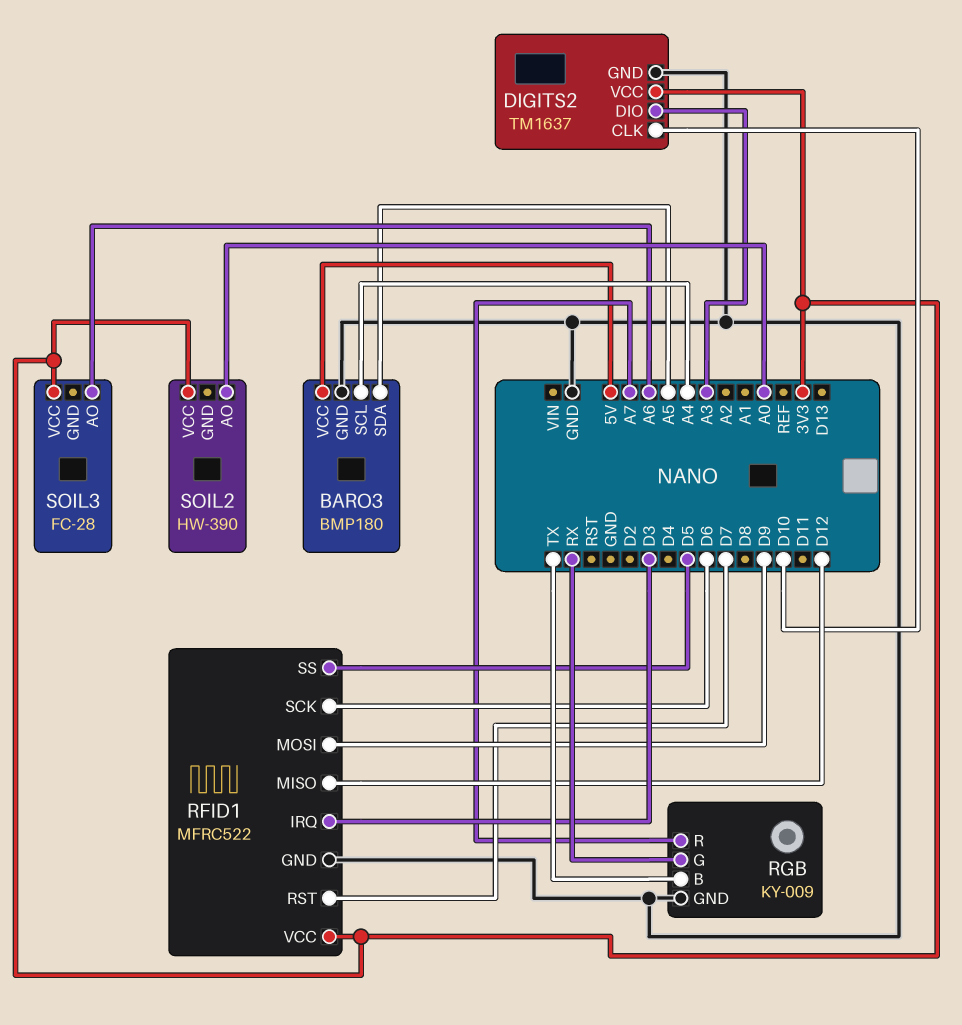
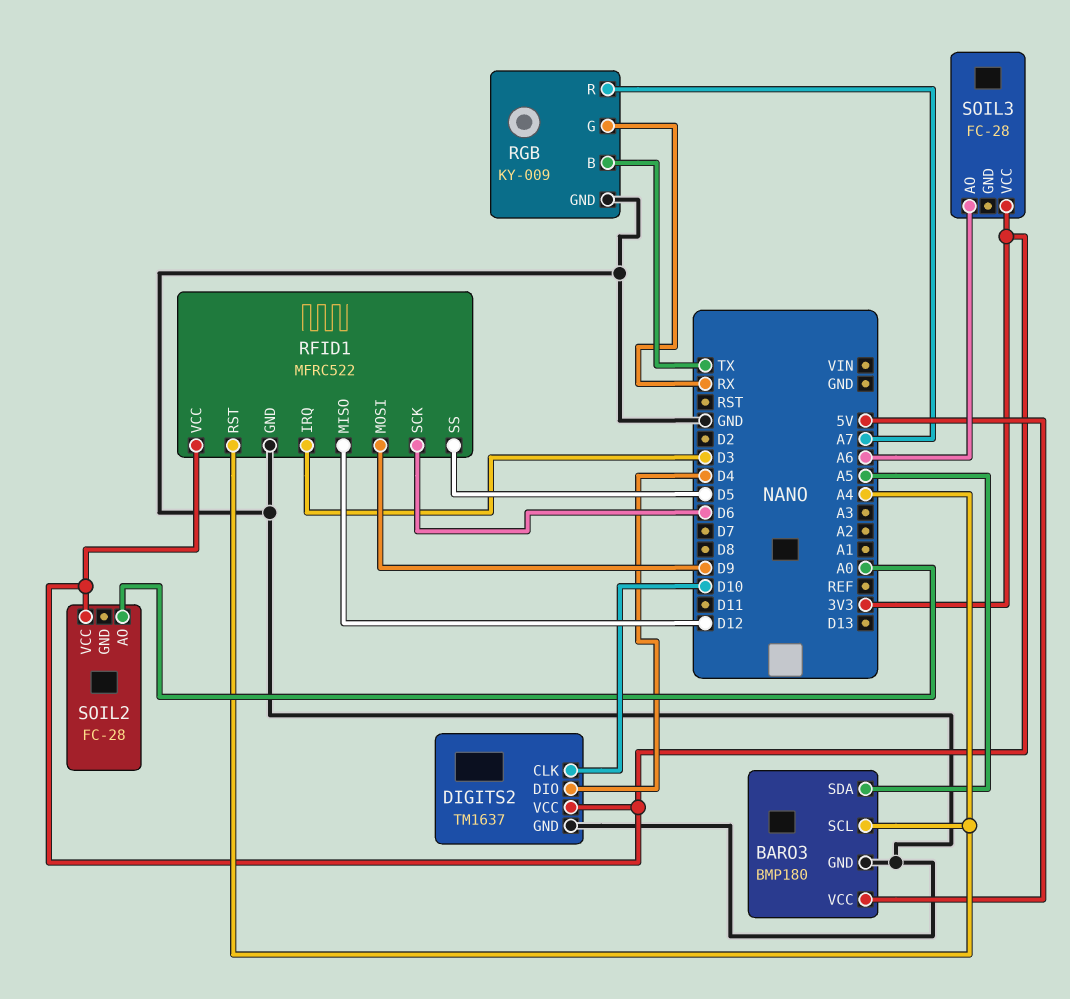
DIGITS2 pin DIO: A3 -> D4
RFID1 pin RST: D7 -> A4
SOIL2: HW-390 -> FC-28

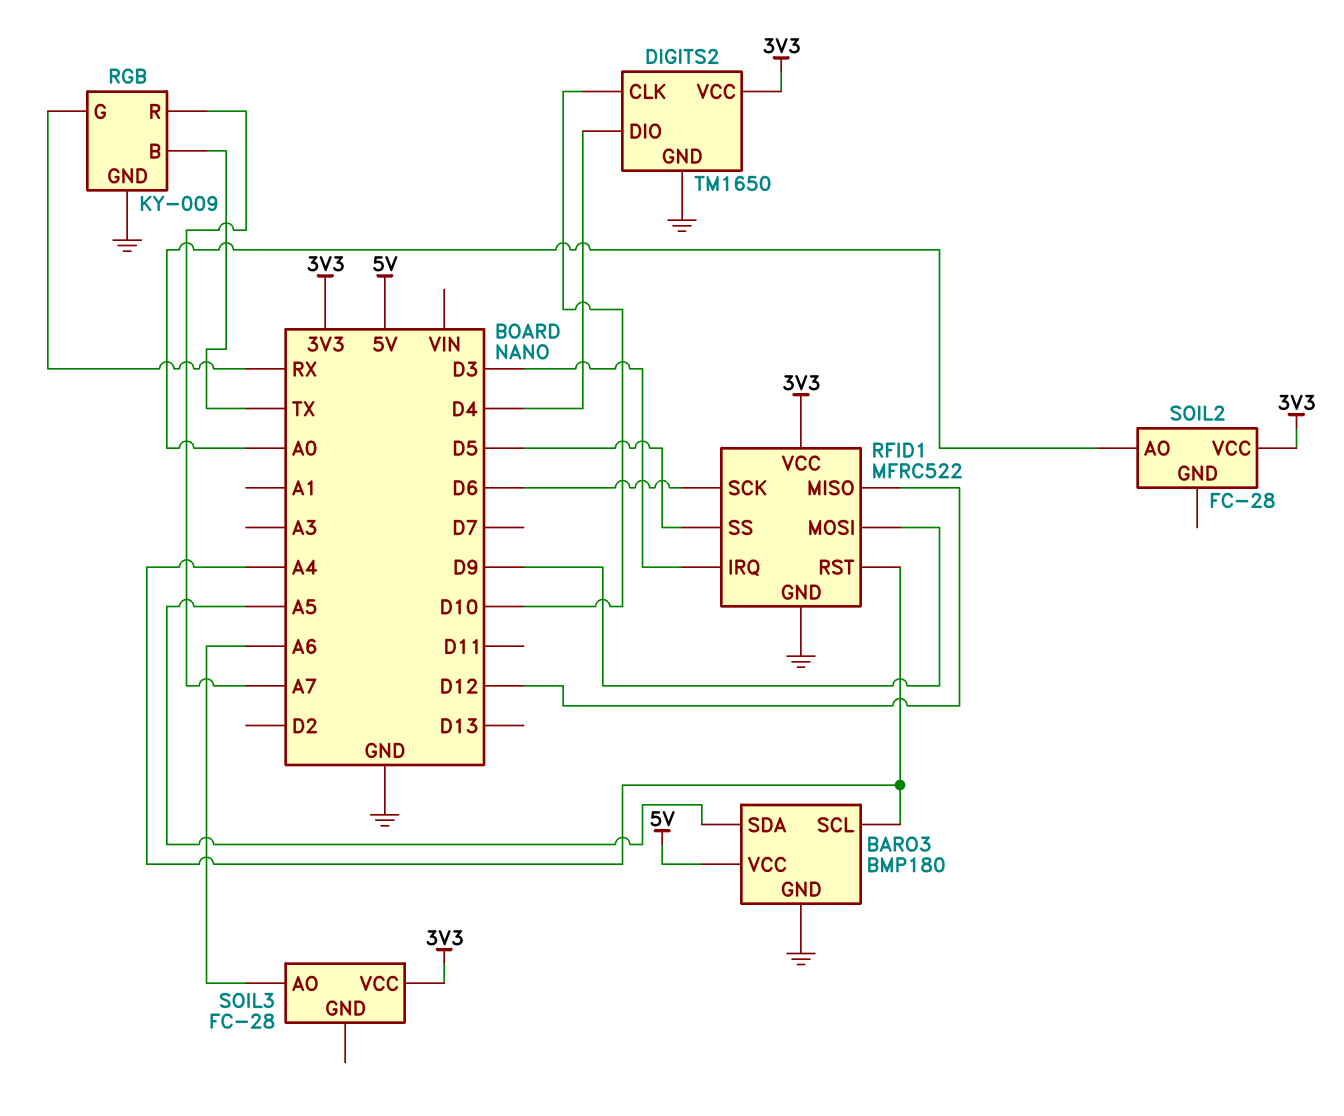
DIGITS2: TM1637 -> TM1650

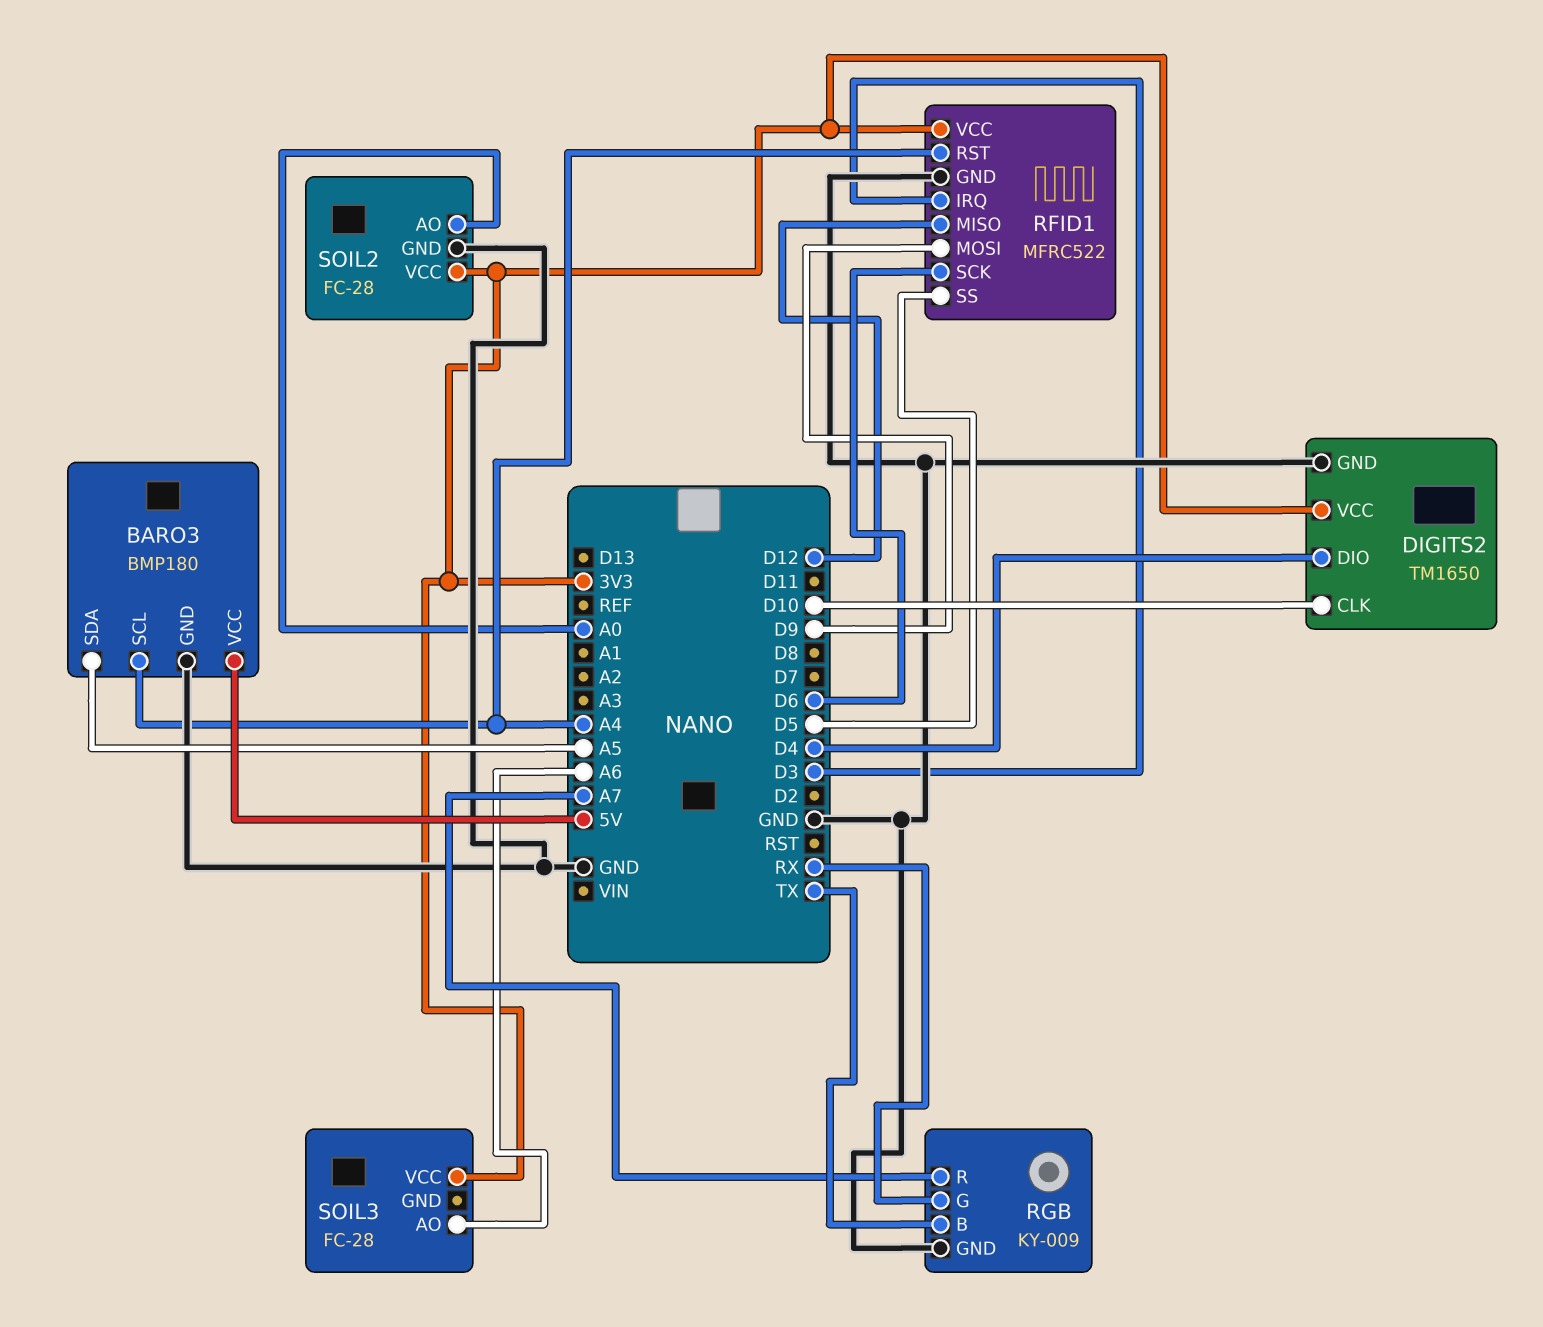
SOIL2 pin GND: none -> GND

